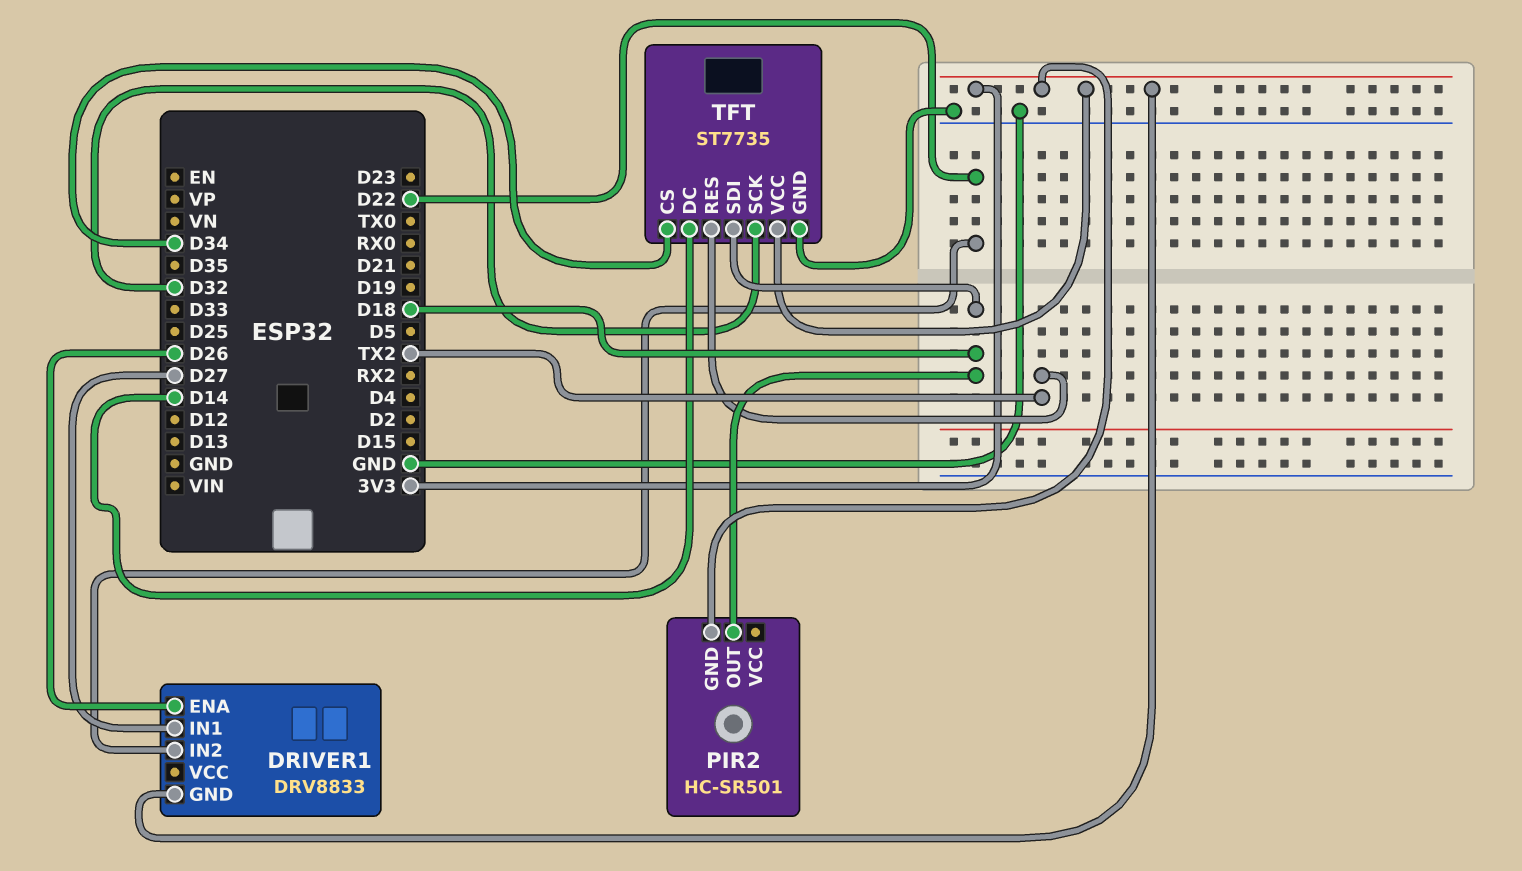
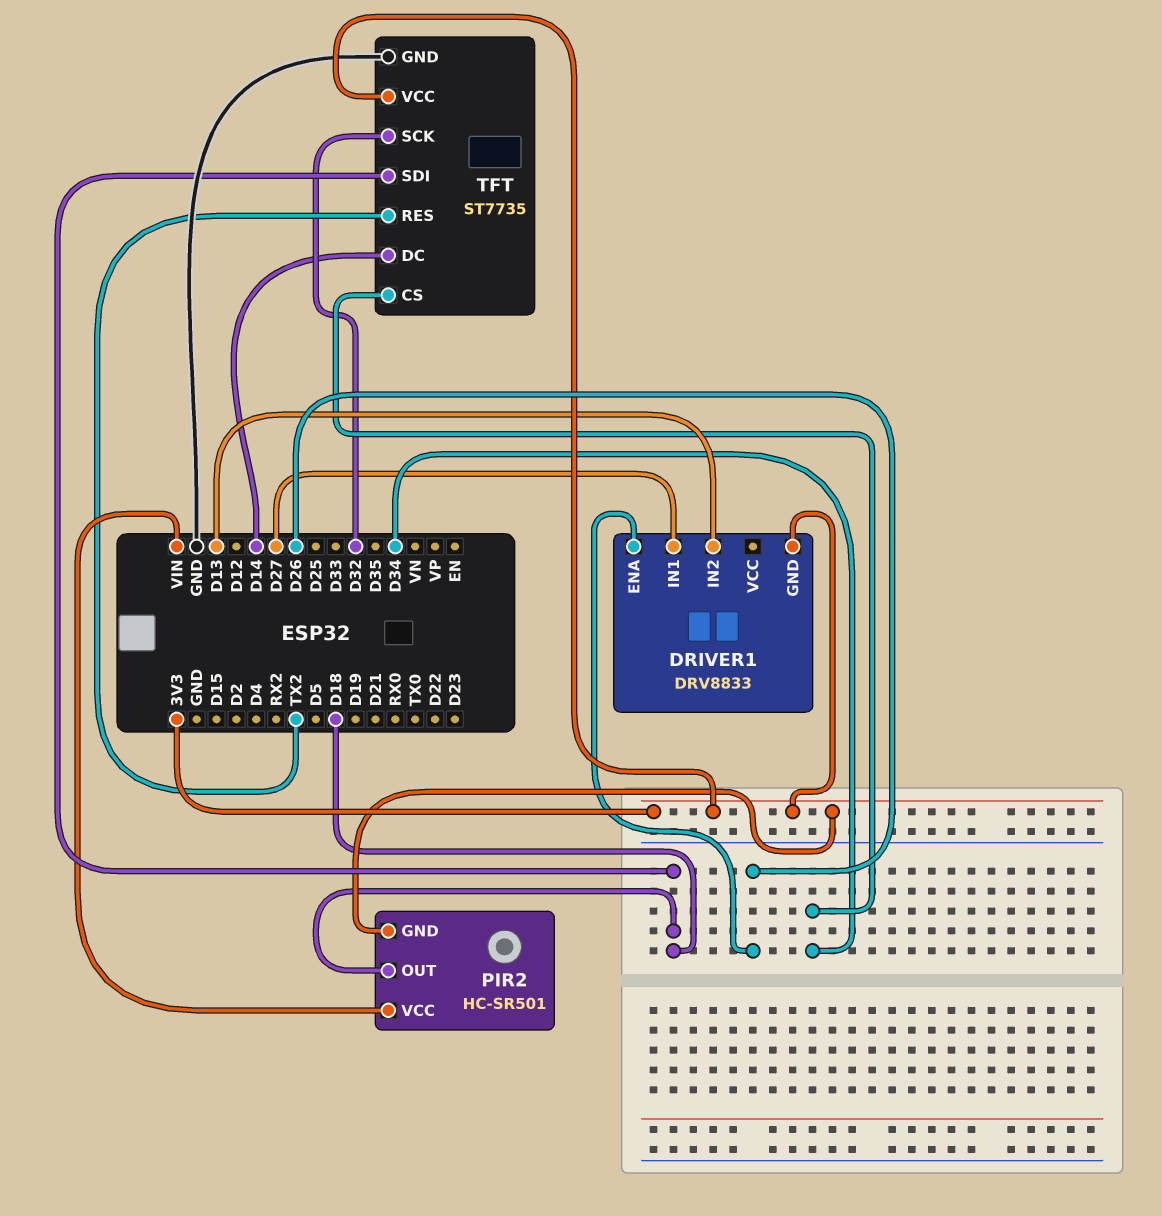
DRIVER1 pin IN2: D22 -> D13
PIR2 pin VCC: none -> VIN

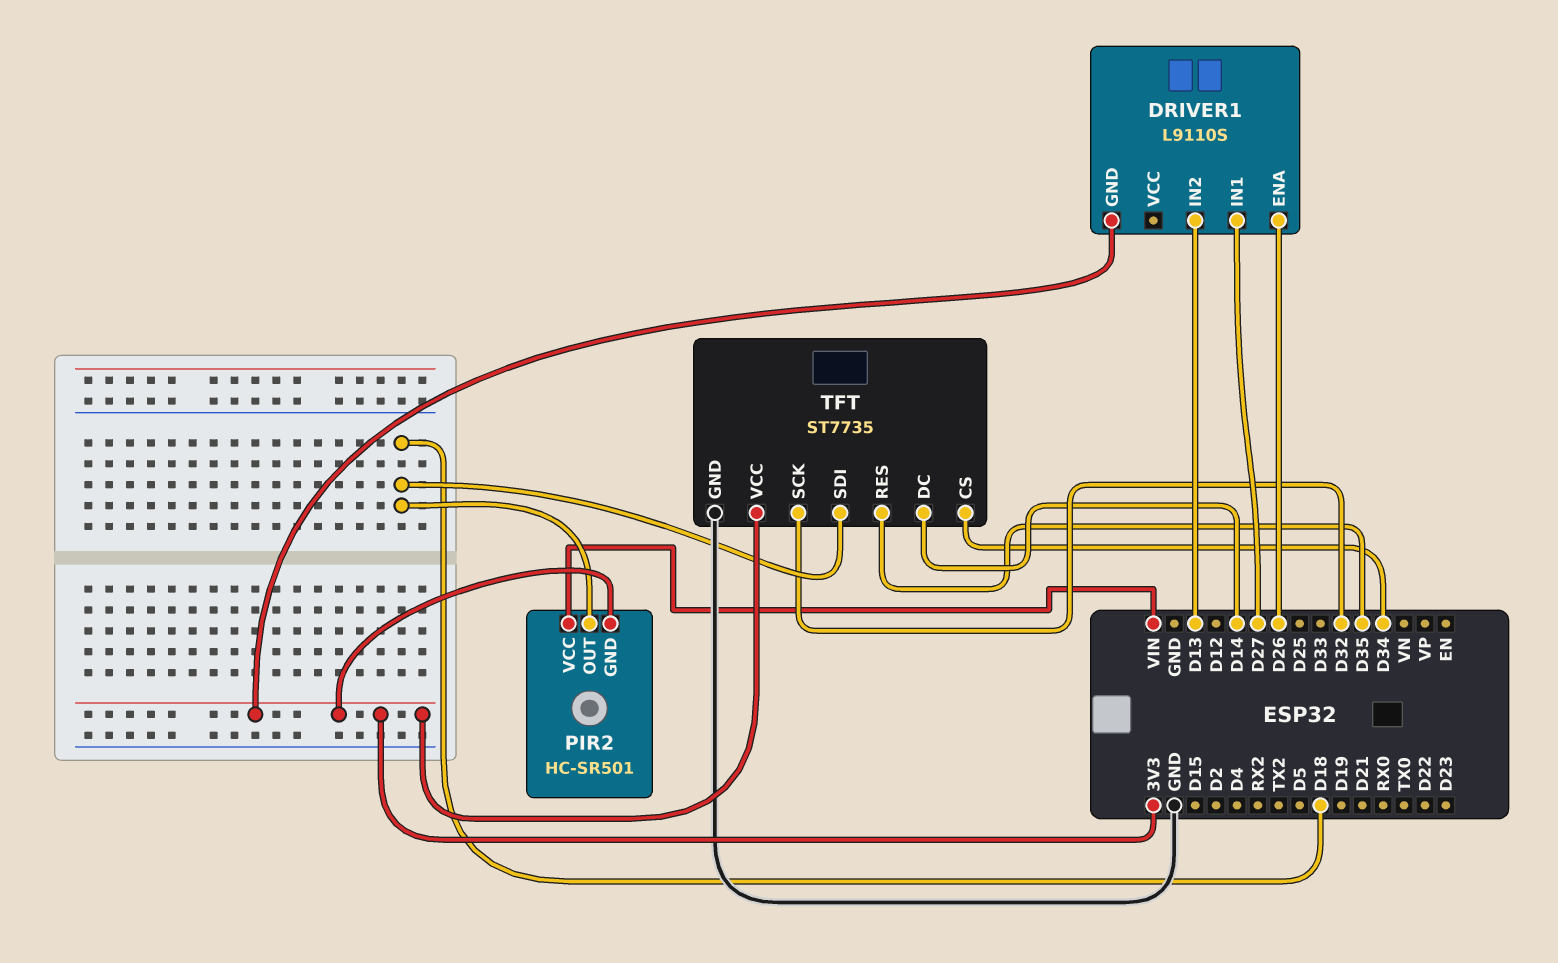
DRIVER1: DRV8833 -> L9110S
TFT pin RES: TX2 -> D35

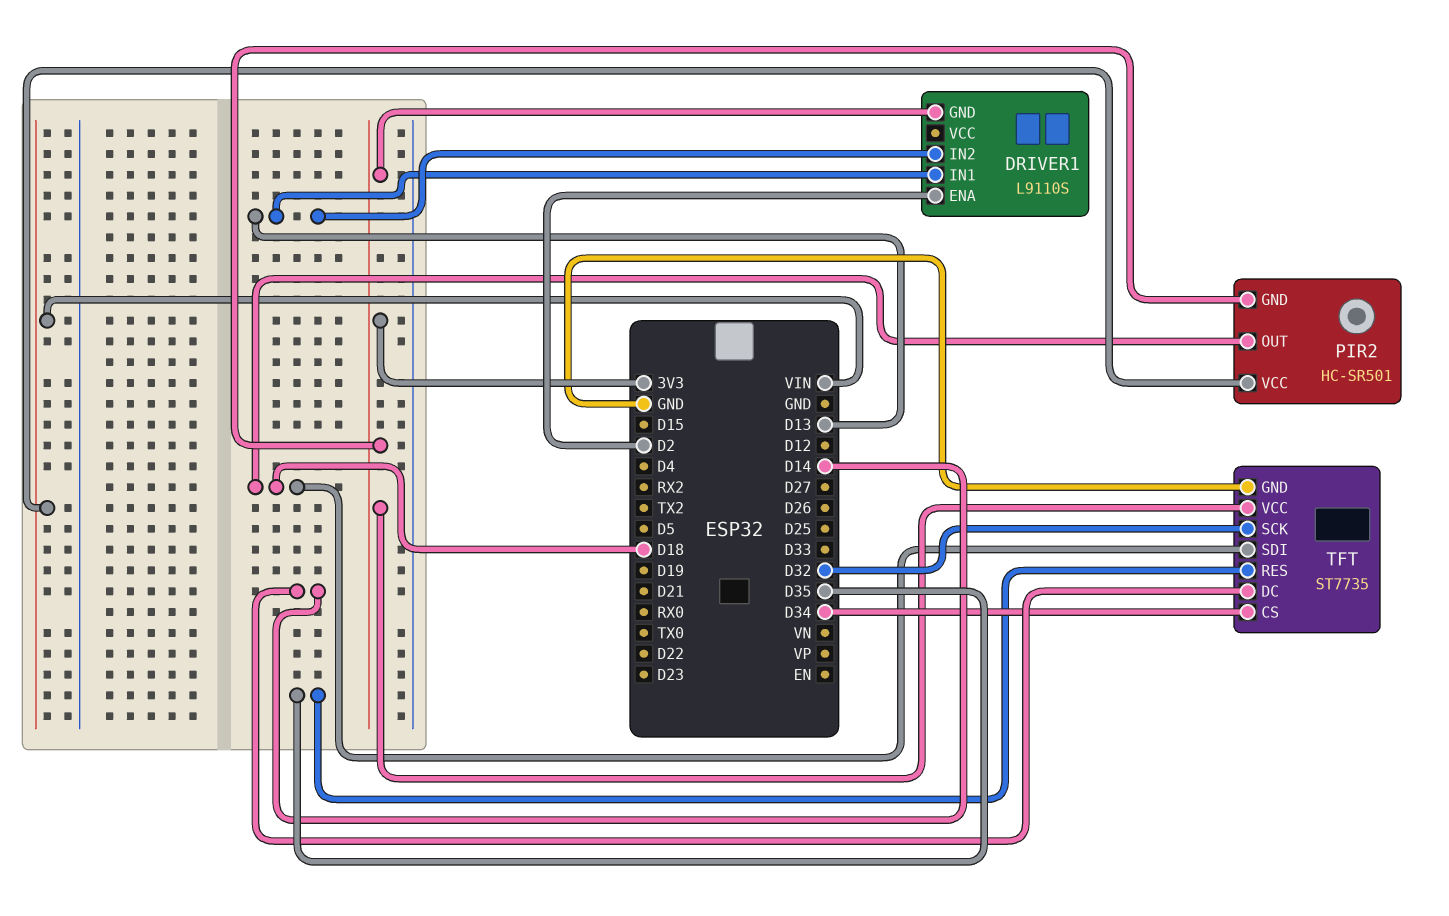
DRIVER1 pin ENA: D26 -> D2
DRIVER1 pin IN1: D27 -> D13

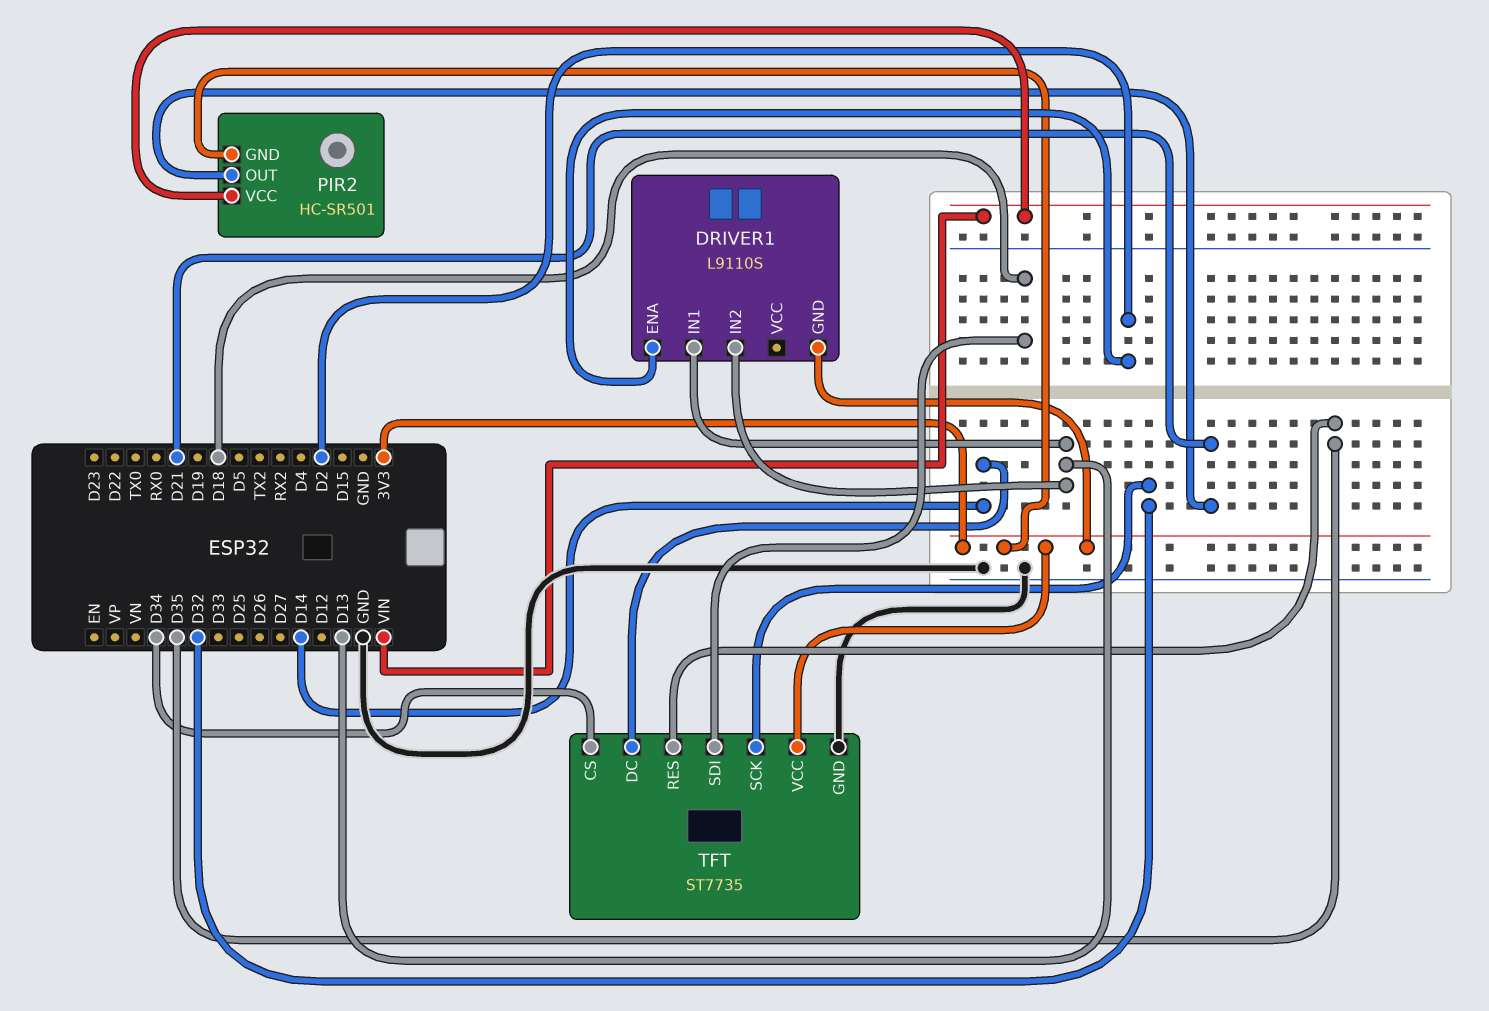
PIR2 pin OUT: D18 -> D21

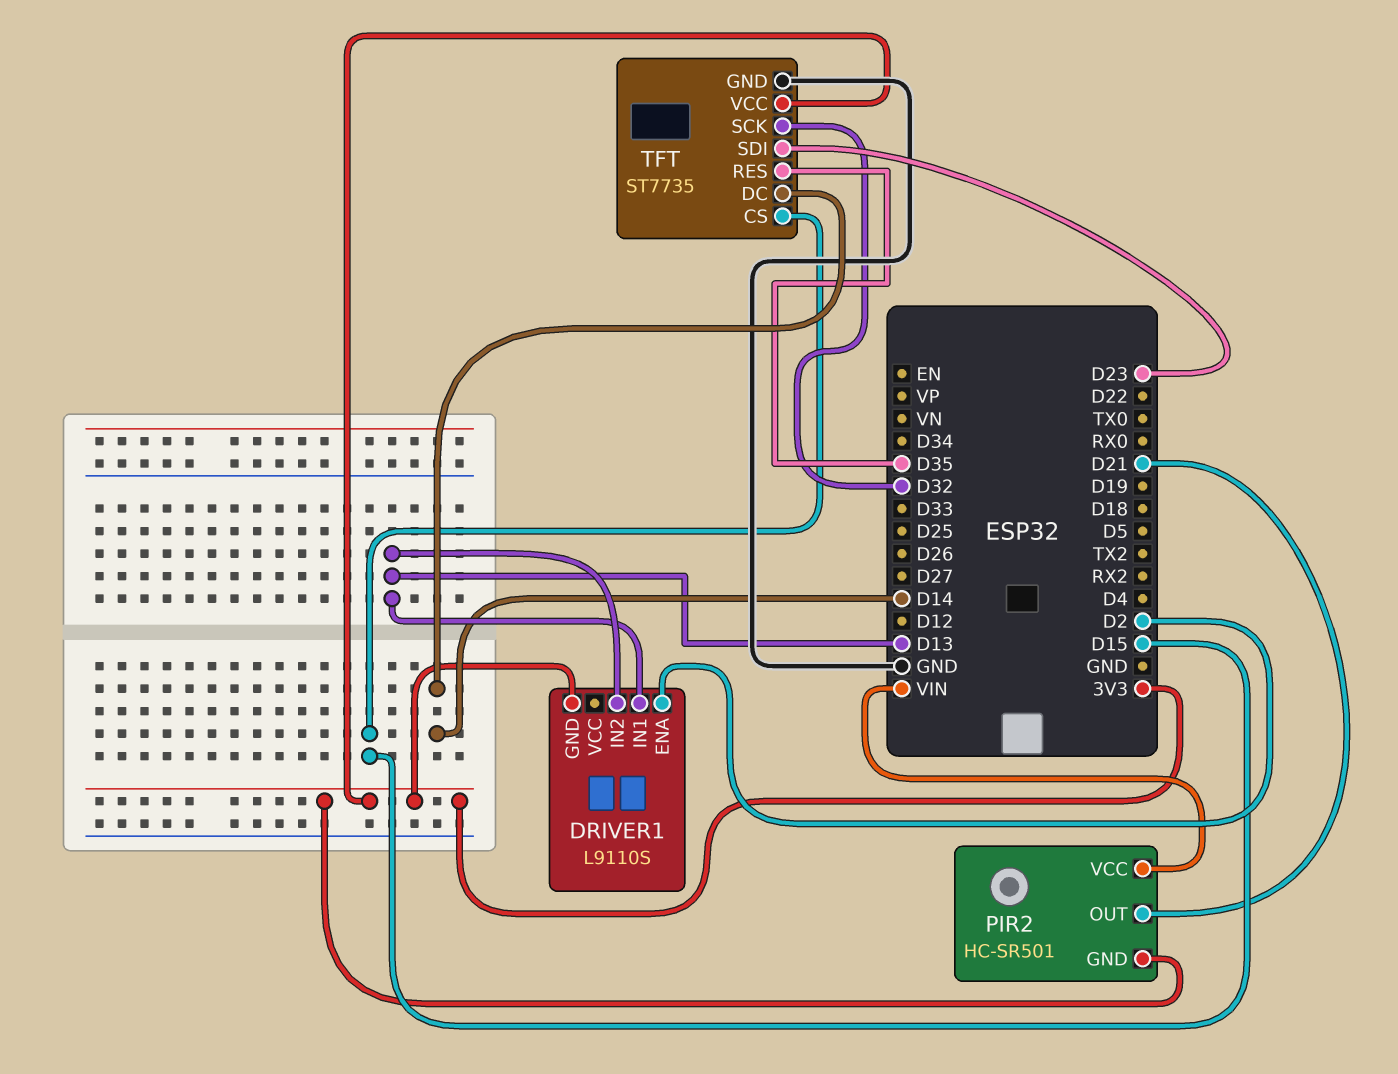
TFT pin CS: D34 -> D15
TFT pin SDI: D18 -> D23

